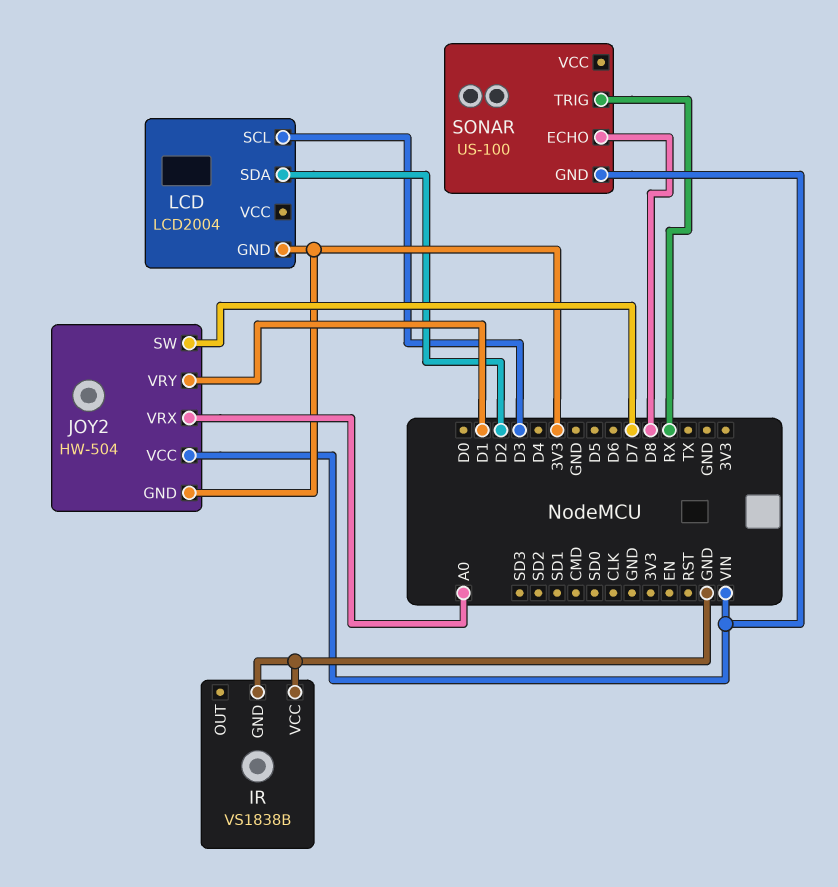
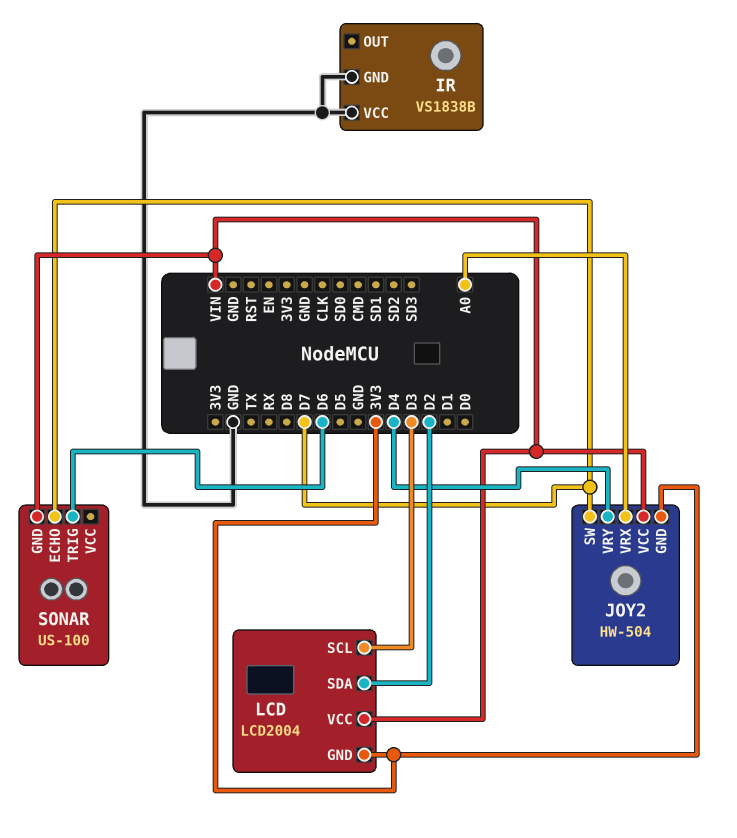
JOY2 pin VRY: D1 -> D4
LCD pin VCC: none -> VIN
SONAR pin ECHO: D8 -> D7
SONAR pin TRIG: RX -> D6

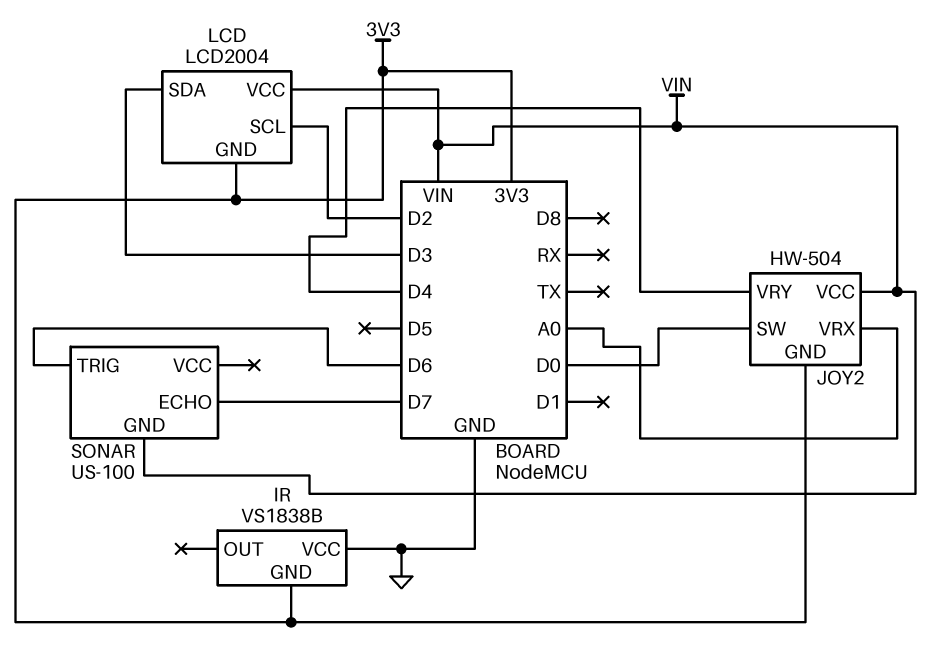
IR pin GND: GND -> 3V3
JOY2 pin SW: D7 -> D0
LCD pin SCL: D3 -> D2
LCD pin SDA: D2 -> D3

